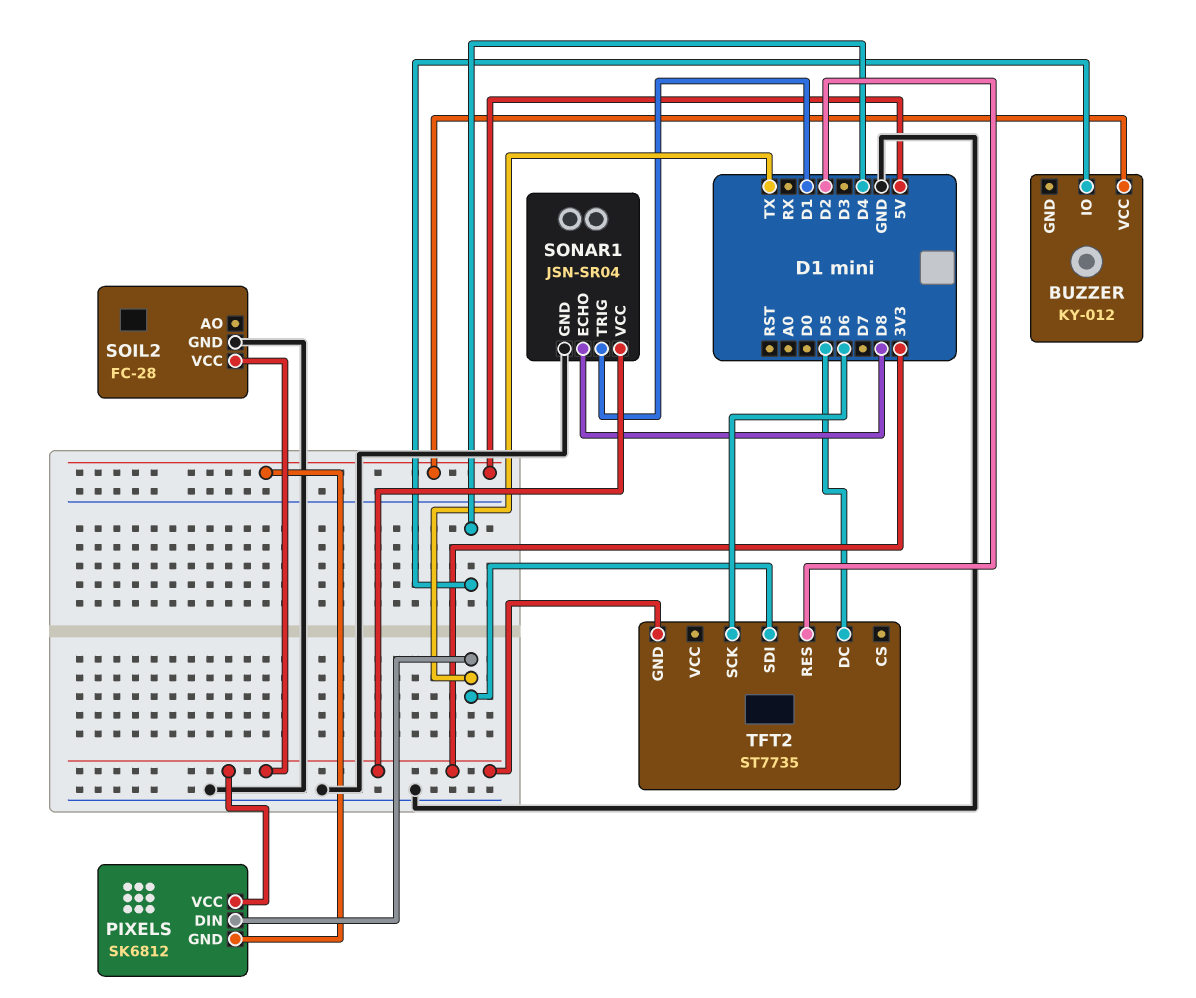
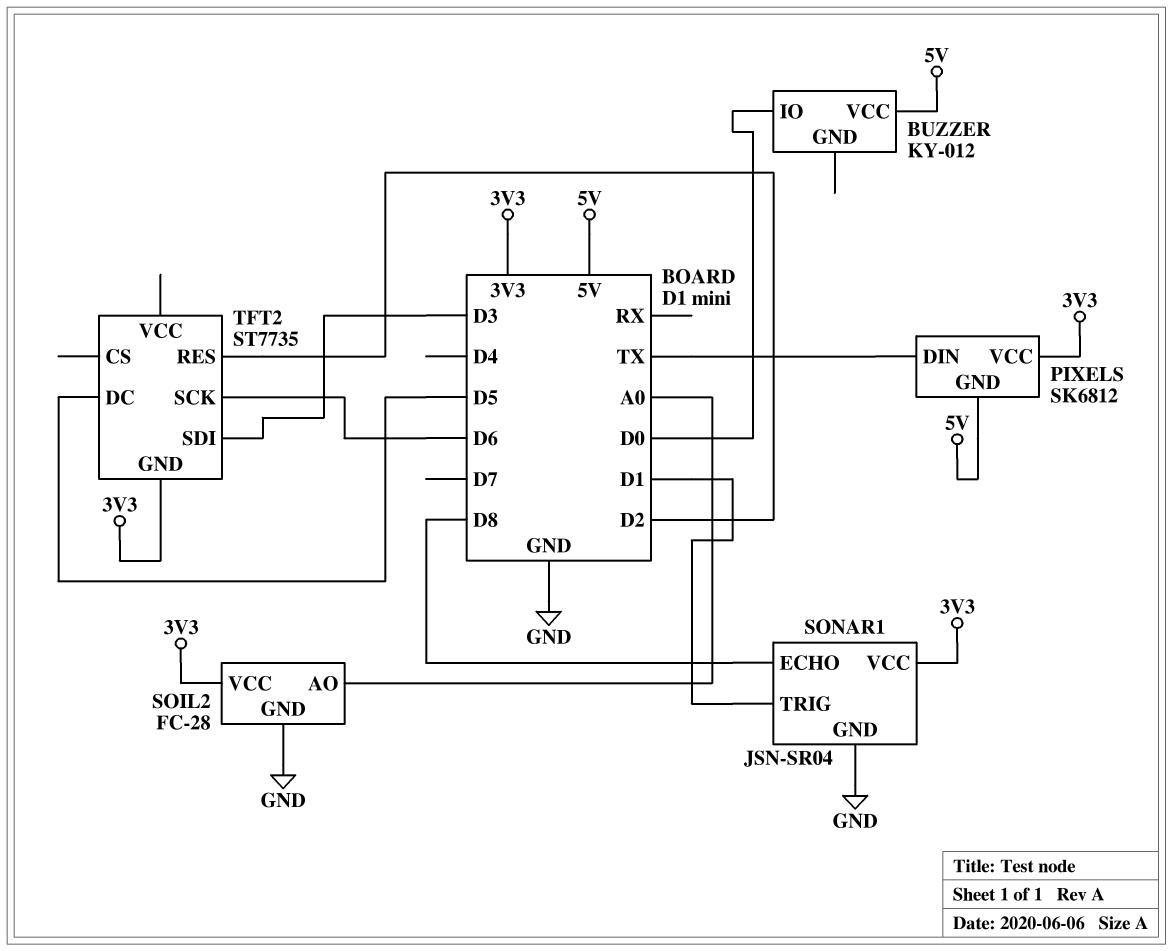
BUZZER pin IO: D4 -> D0
SOIL2 pin AO: none -> A0
TFT2 pin SDI: TX -> D3

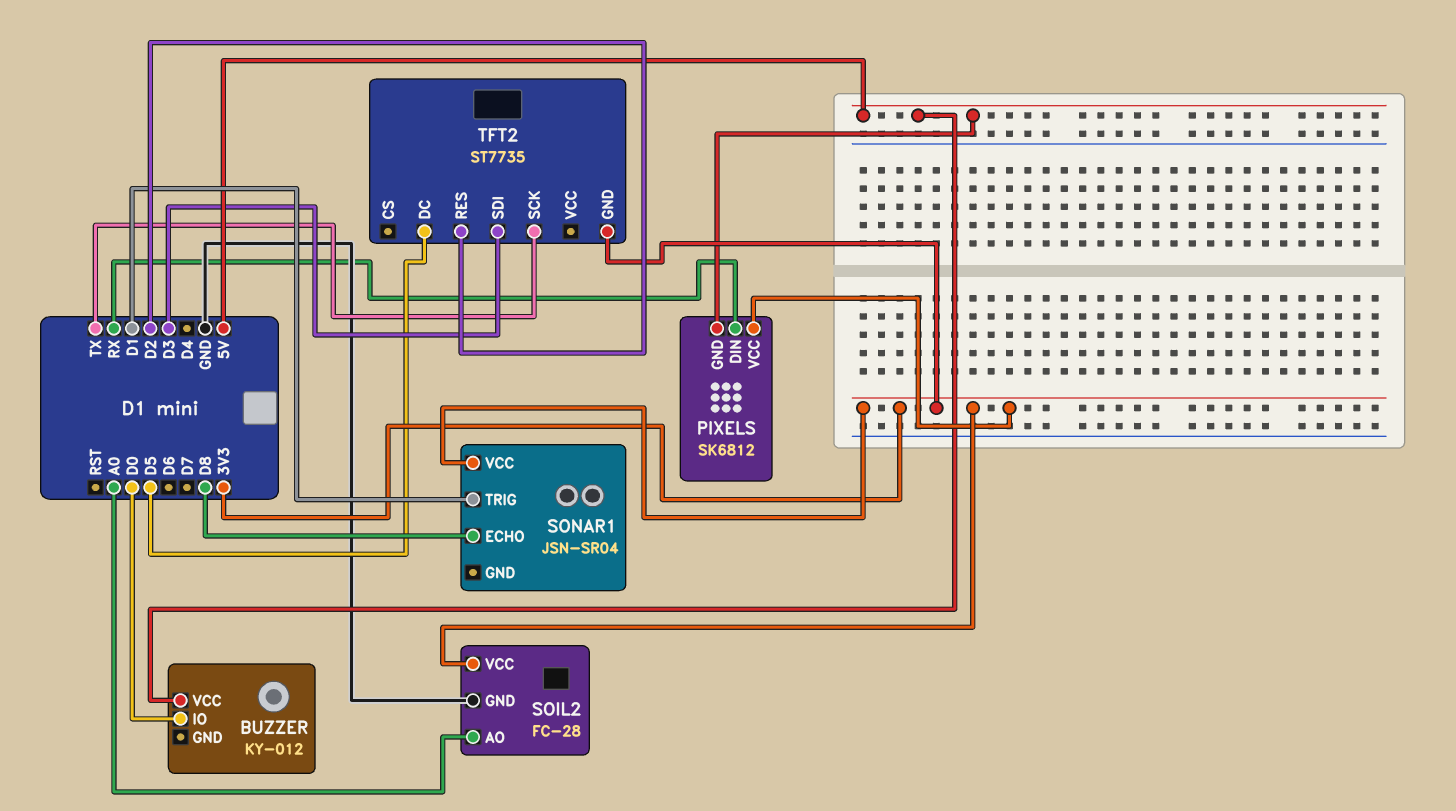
PIXELS pin DIN: TX -> RX
SONAR1 pin GND: GND -> none
TFT2 pin SCK: D6 -> TX

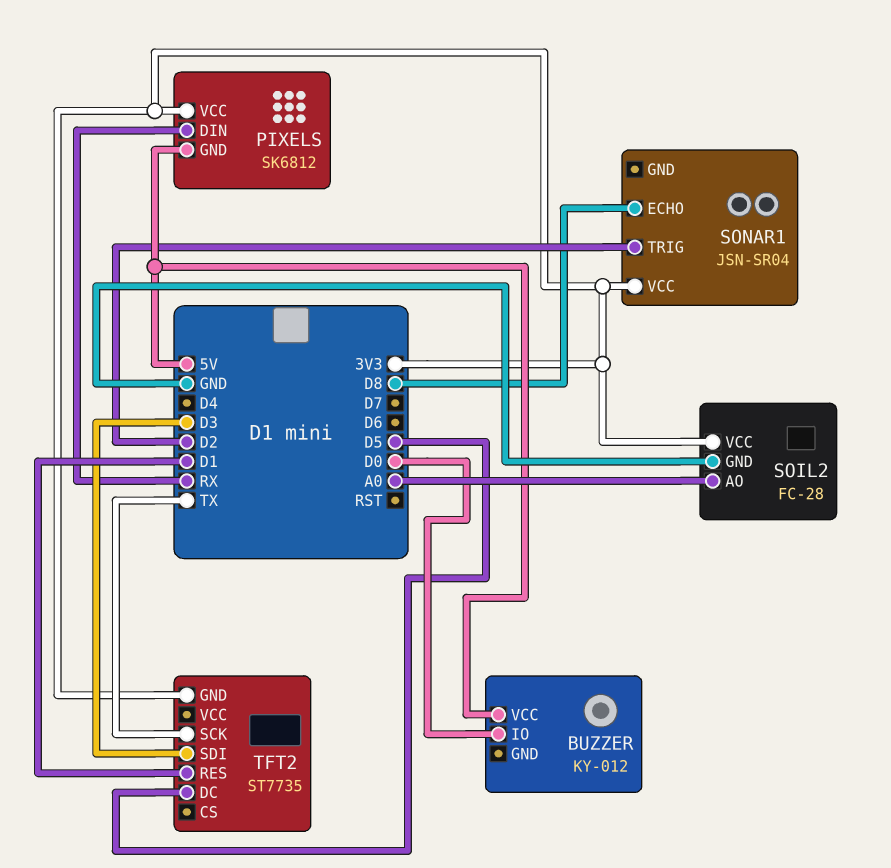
SONAR1 pin TRIG: D1 -> D2
TFT2 pin RES: D2 -> D1

